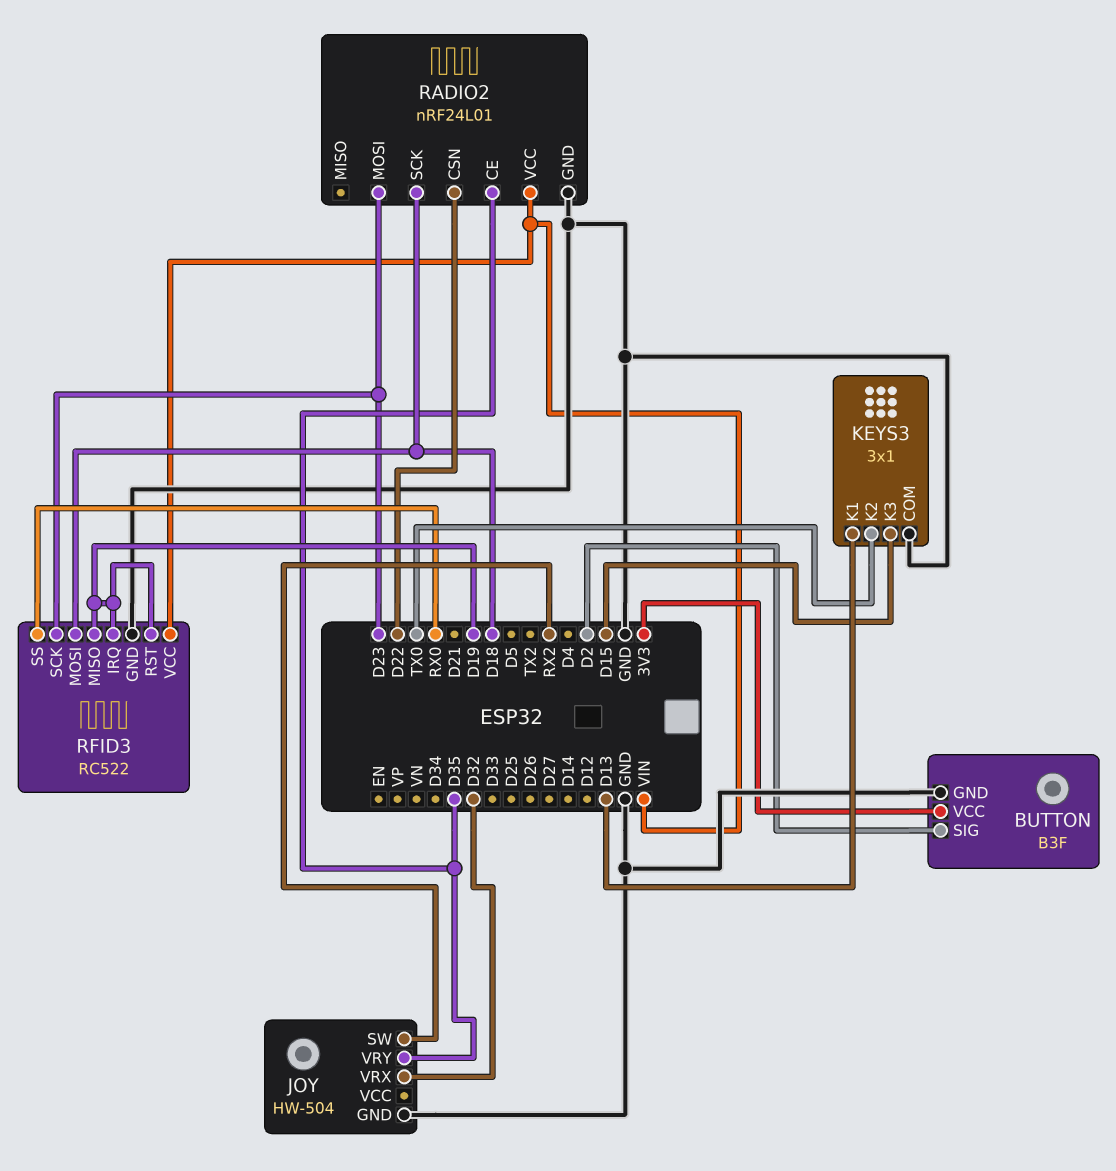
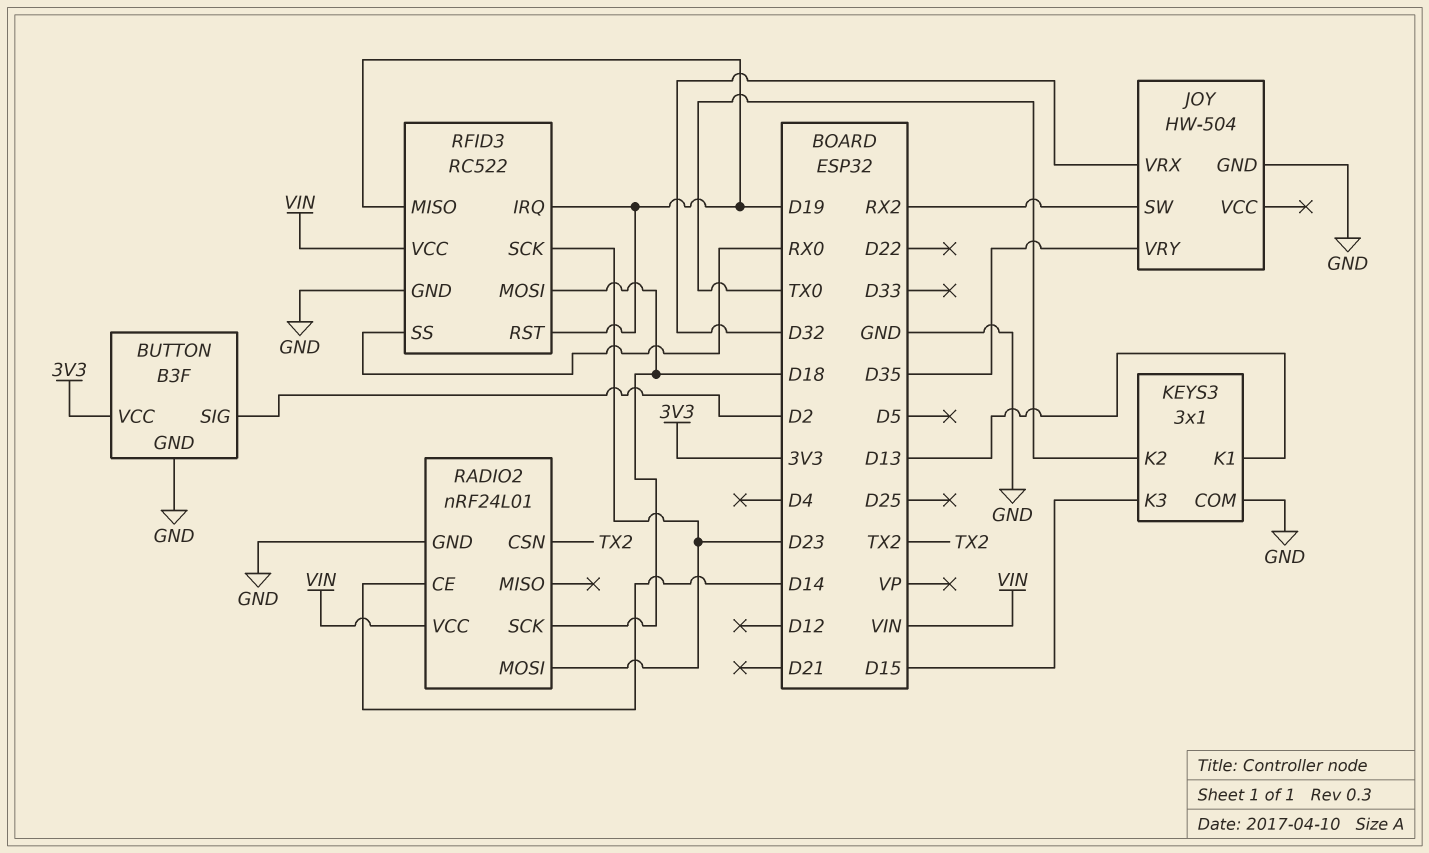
RADIO2 pin CE: D35 -> D14
RADIO2 pin CSN: D22 -> TX2

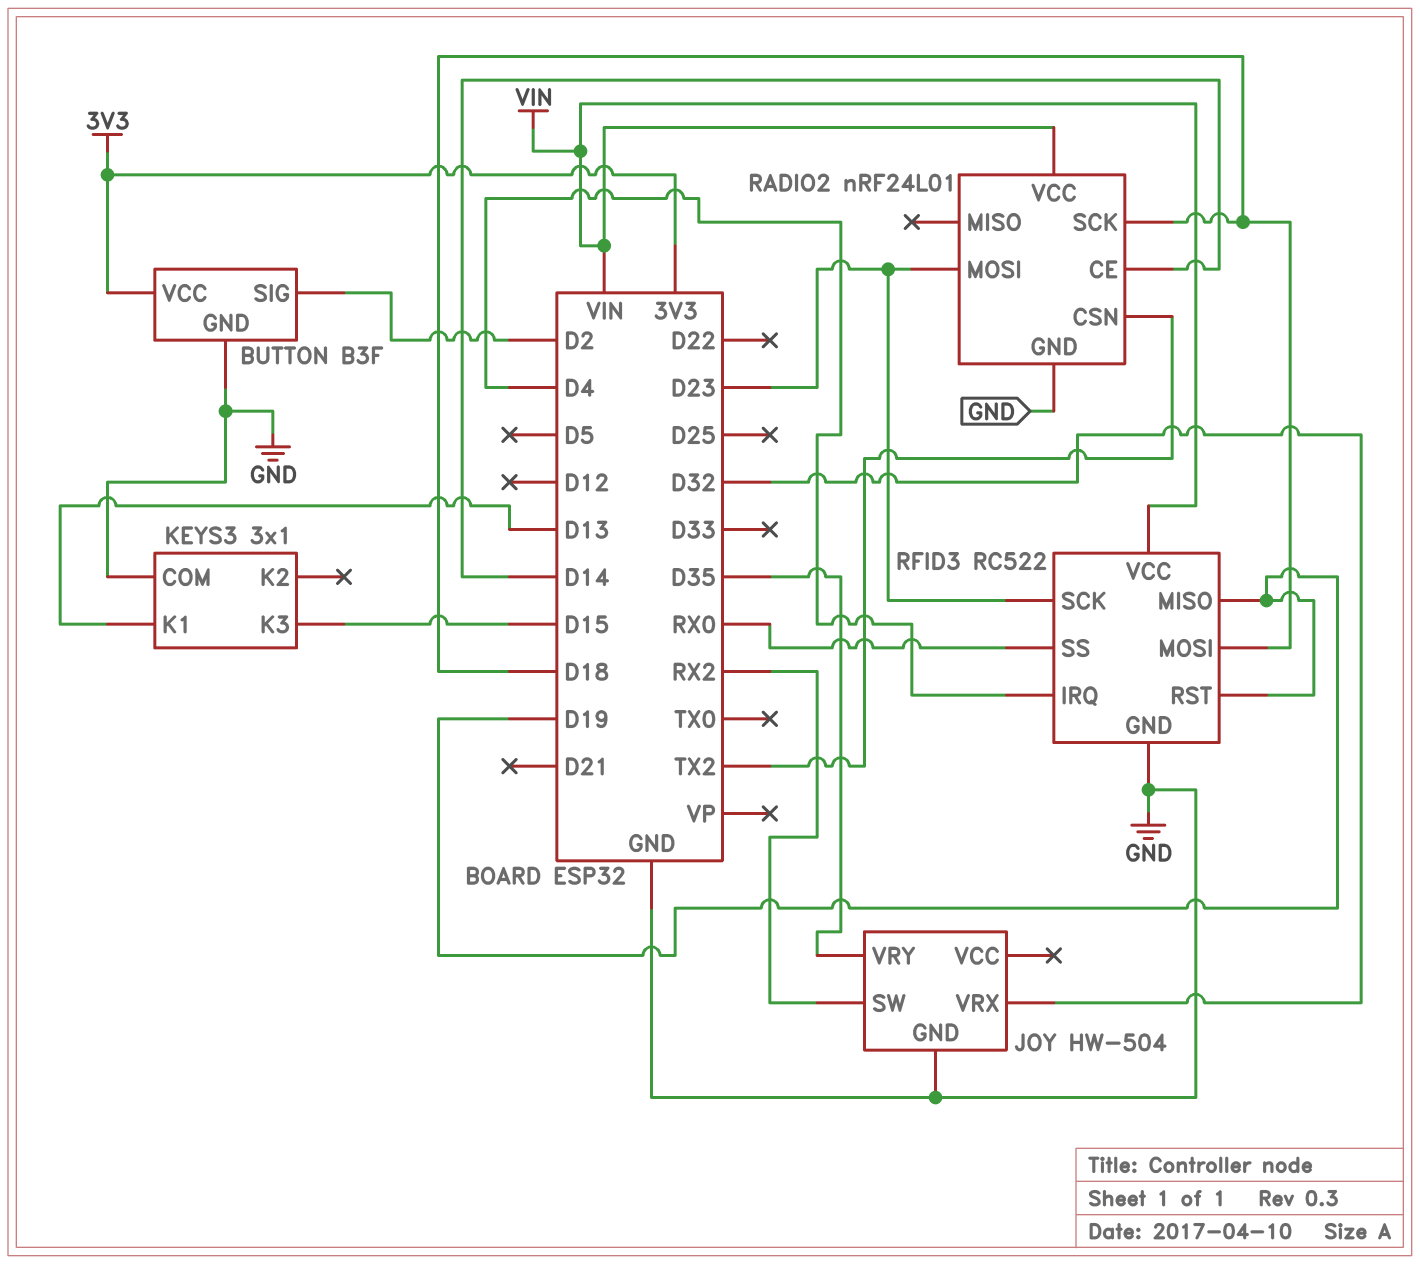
KEYS3 pin K2: TX0 -> none
RFID3 pin IRQ: D19 -> D4

